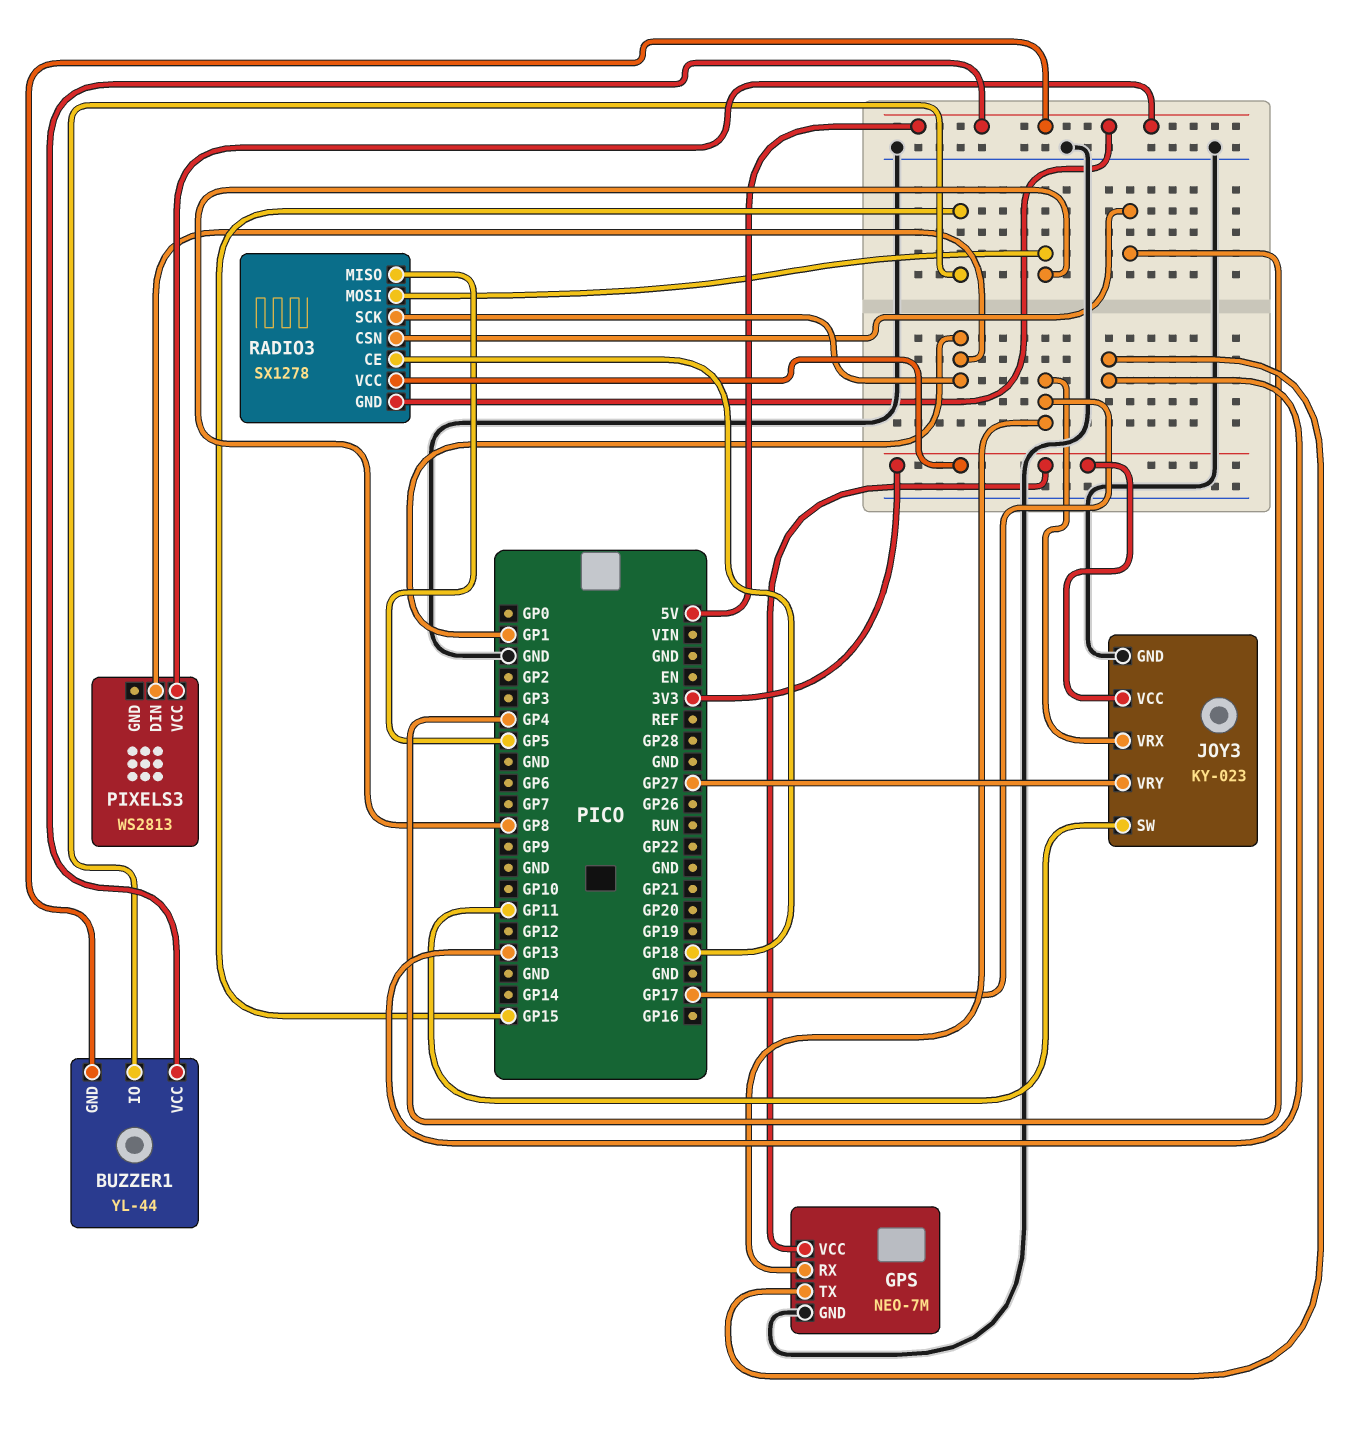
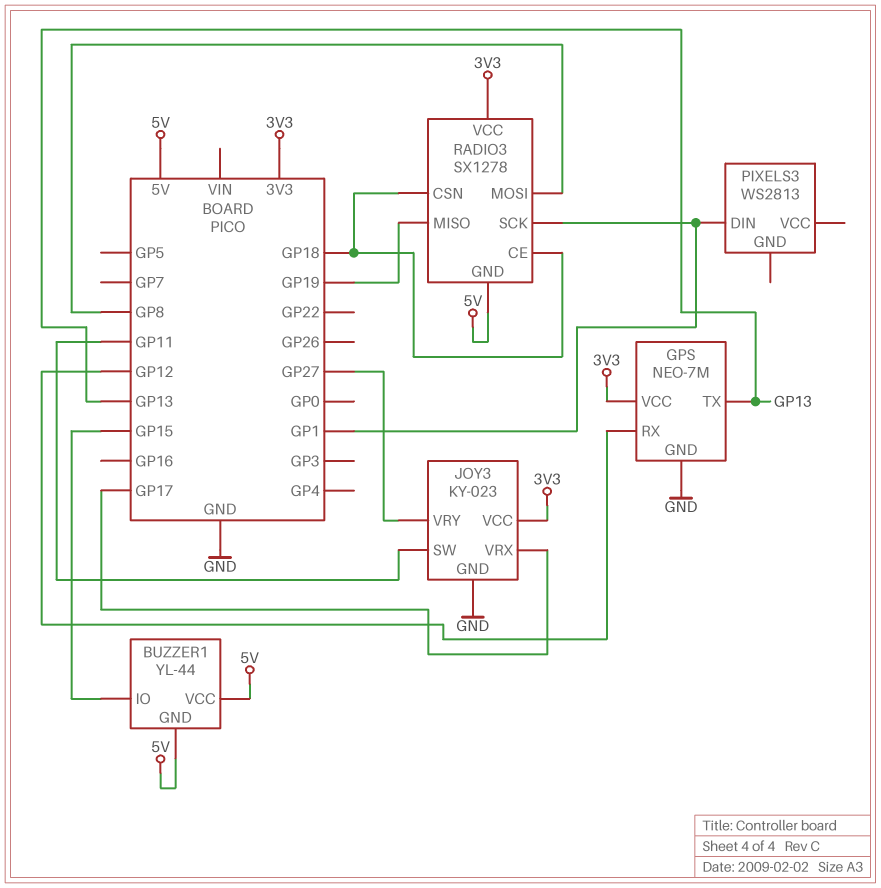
GPS pin RX: GP17 -> GP12
PIXELS3 pin VCC: 5V -> none
RADIO3 pin CSN: GP4 -> GP18
RADIO3 pin MISO: GP5 -> GP19

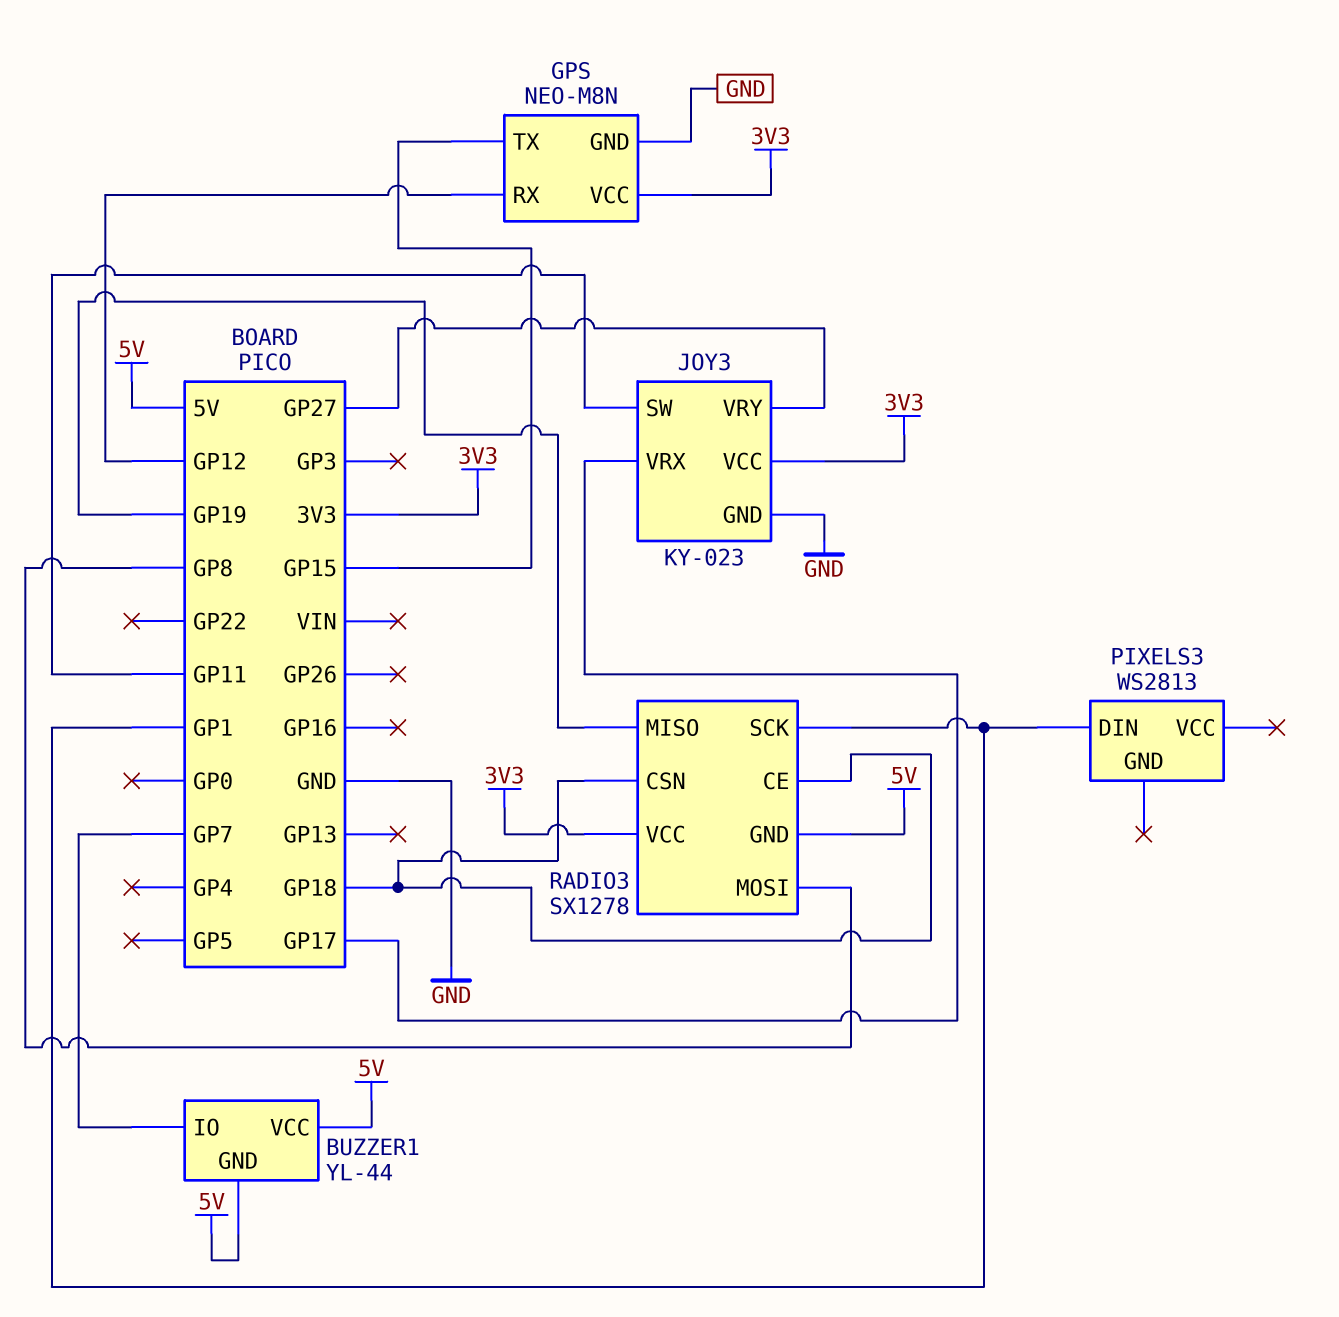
BUZZER1 pin IO: GP15 -> GP7
GPS: NEO-7M -> NEO-M8N
GPS pin TX: GP13 -> GP15

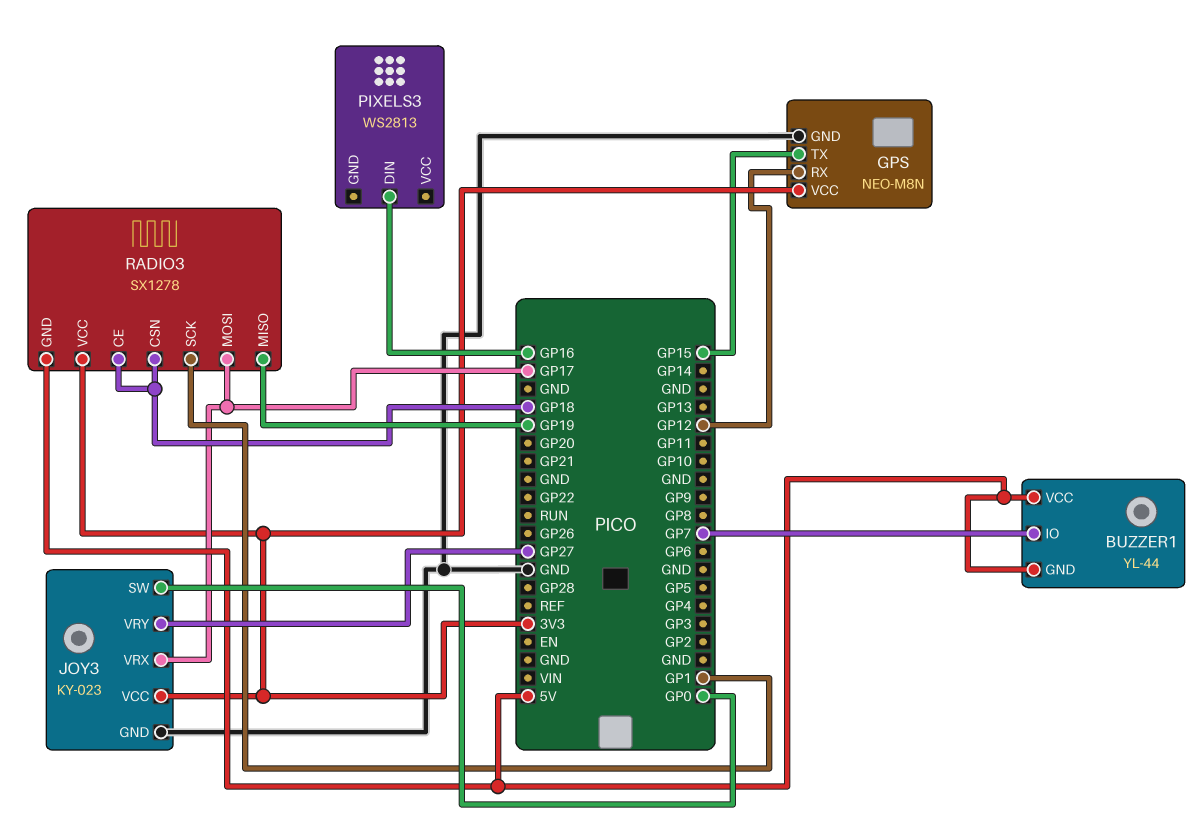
JOY3 pin SW: GP11 -> GP0
PIXELS3 pin DIN: GP1 -> GP16
RADIO3 pin MOSI: GP8 -> GP17

